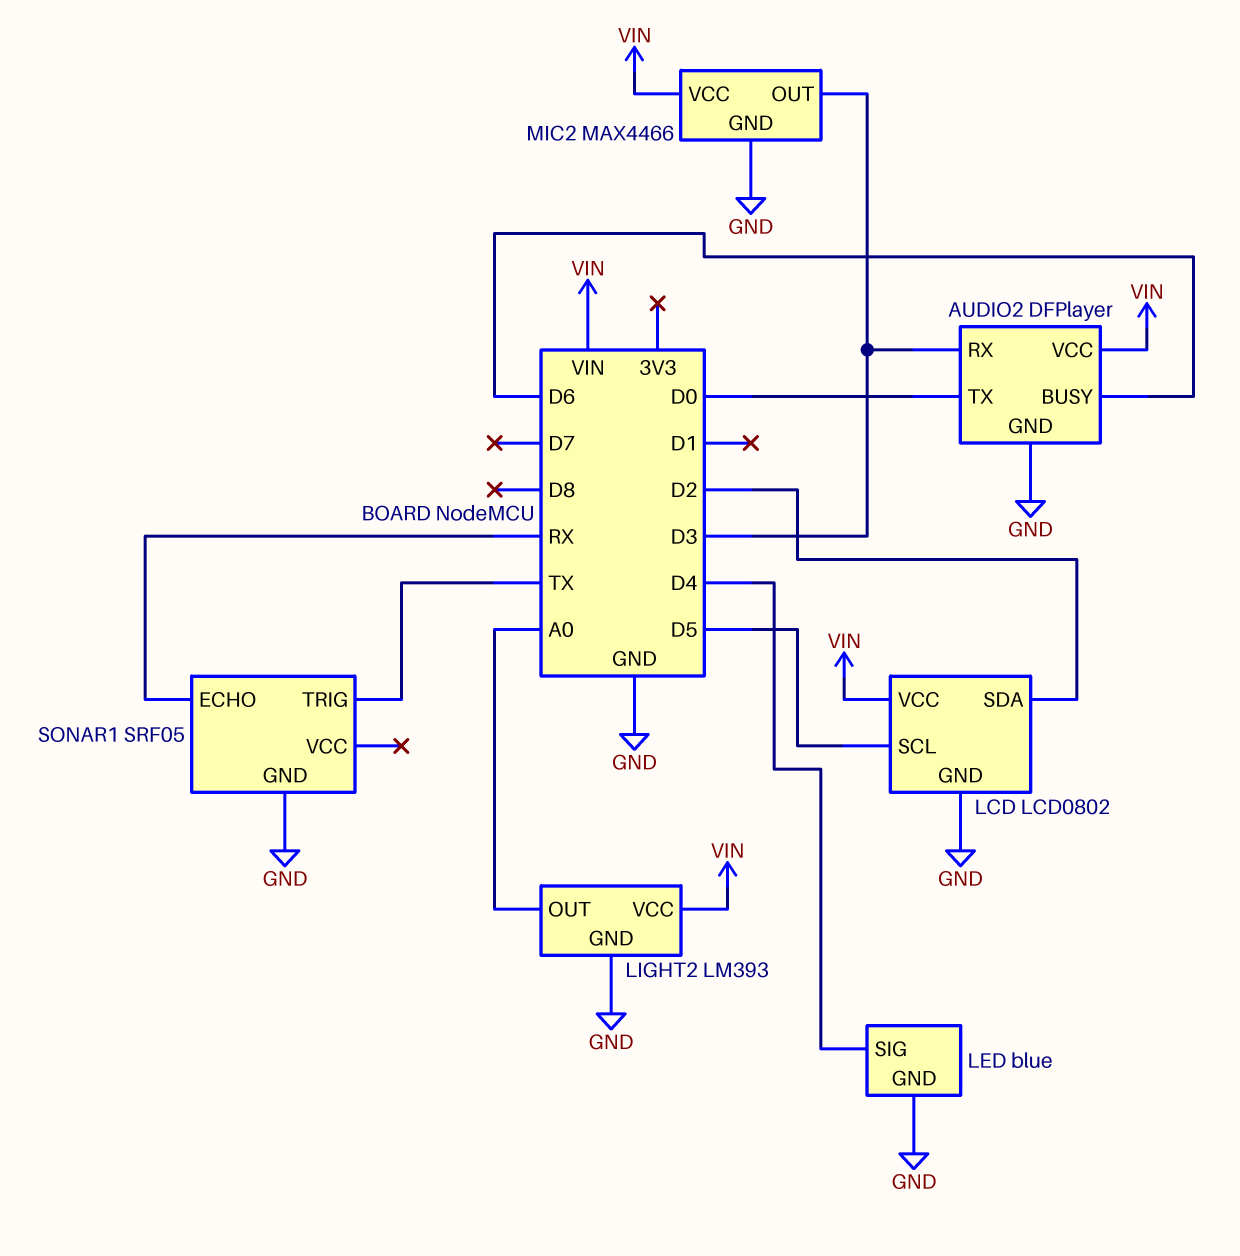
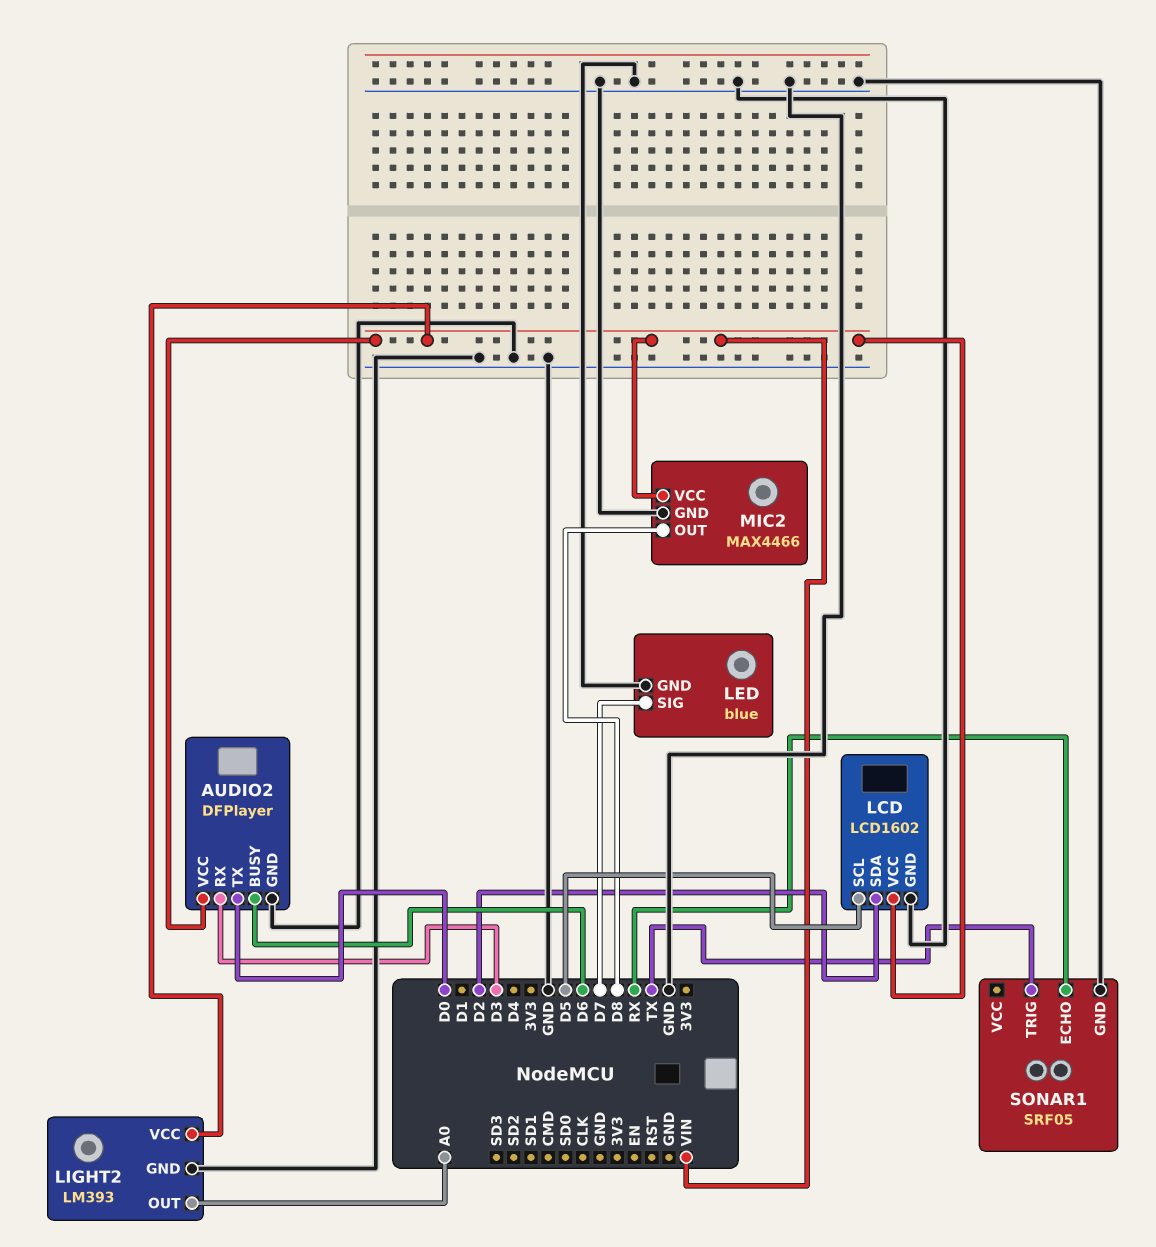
LCD: LCD0802 -> LCD1602
LED pin SIG: D4 -> D7
MIC2 pin OUT: D3 -> D8

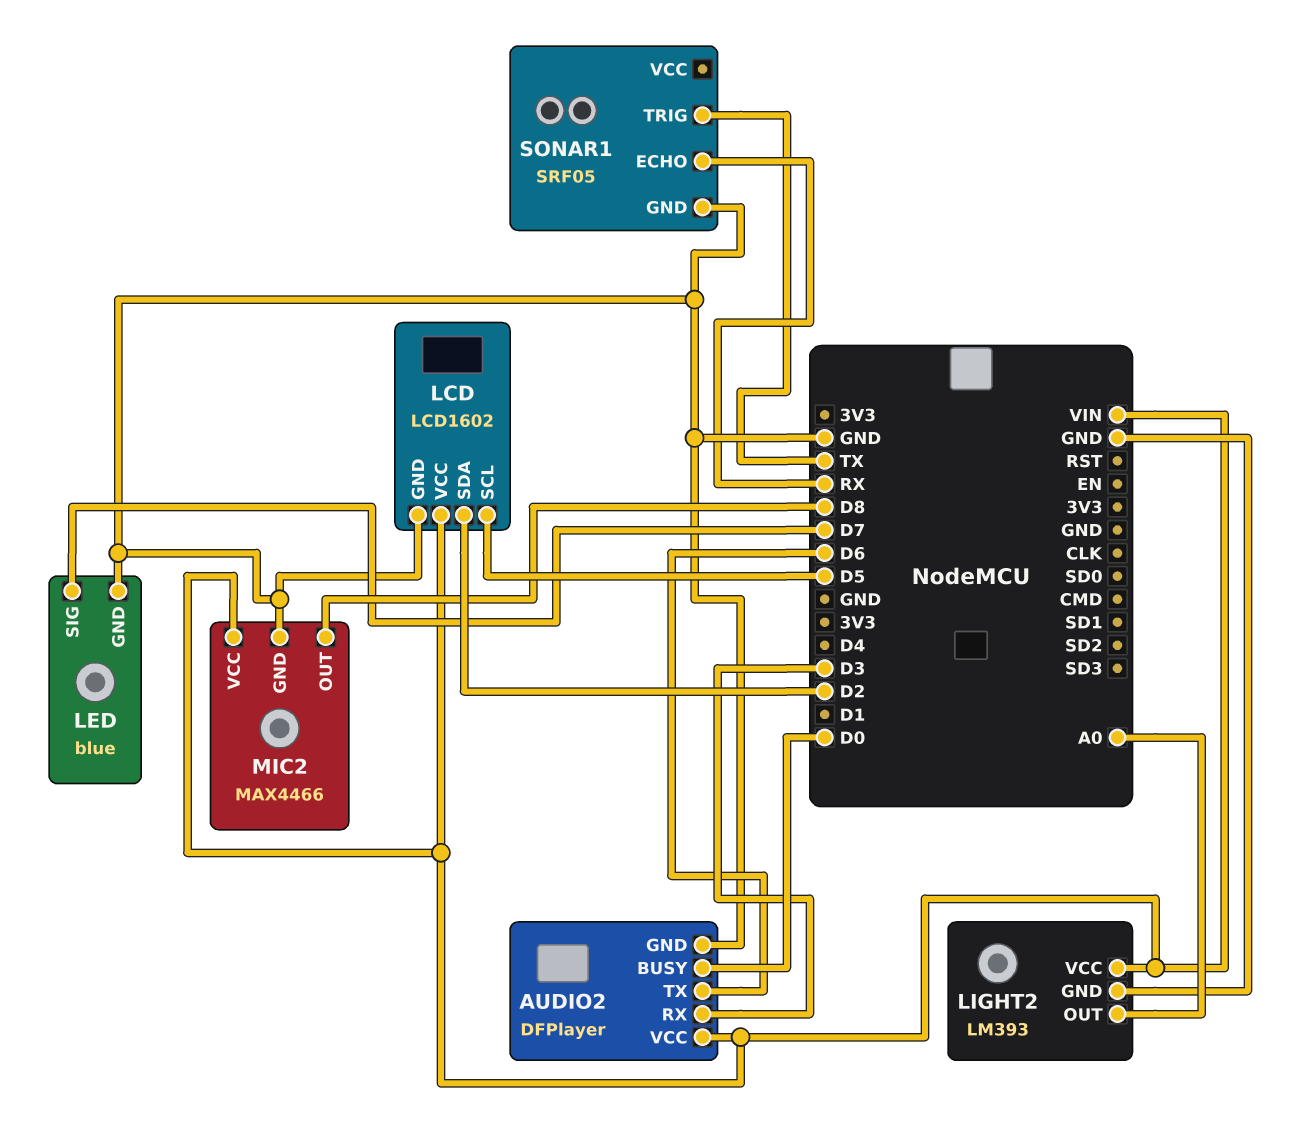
AUDIO2 pin BUSY: D6 -> D0
AUDIO2 pin TX: D0 -> D6

